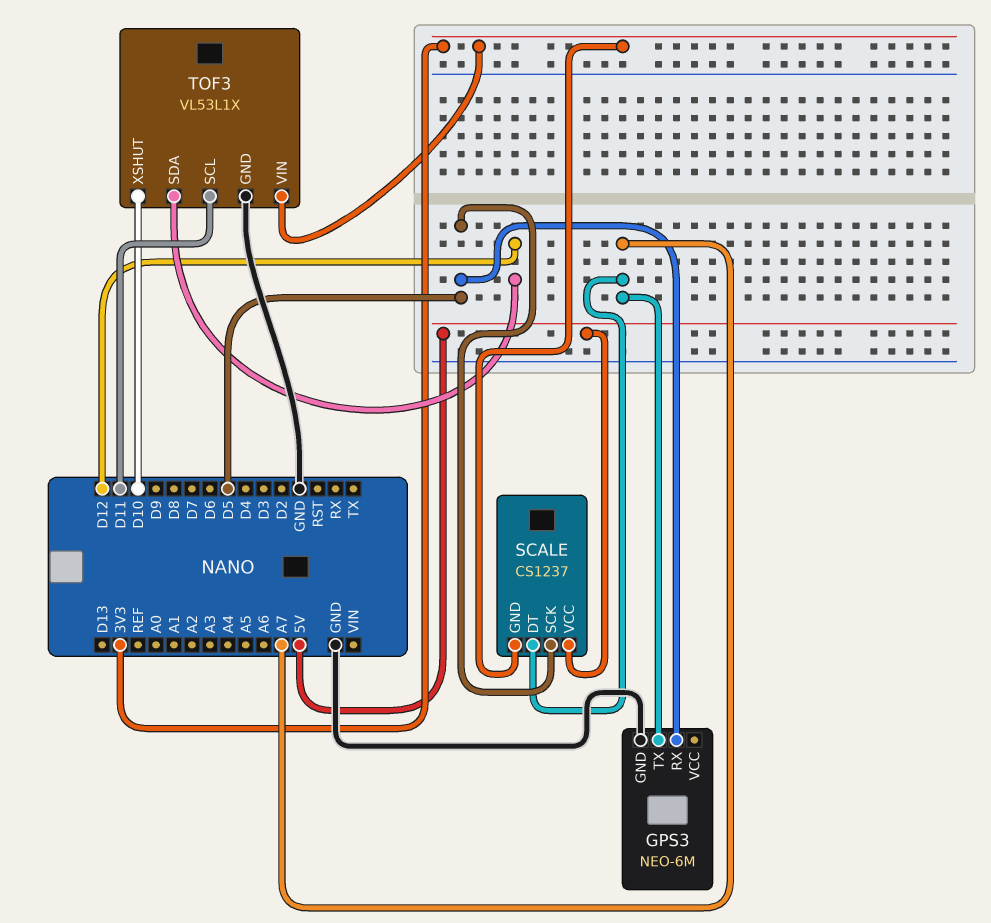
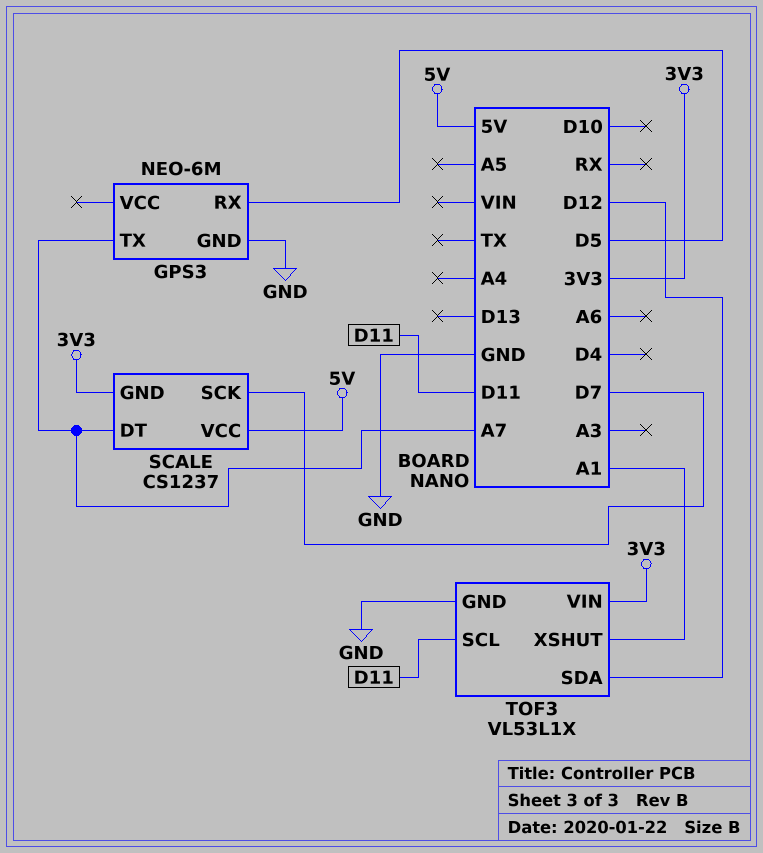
SCALE pin SCK: D5 -> D7
TOF3 pin XSHUT: D10 -> A1

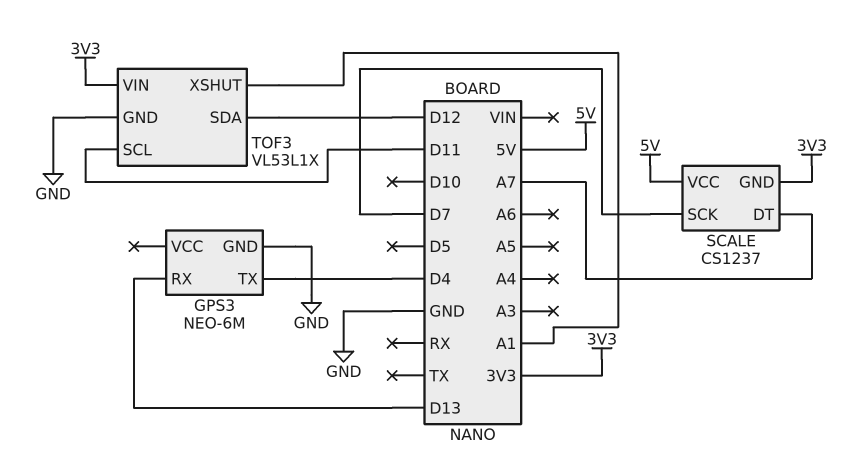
GPS3 pin RX: D5 -> D13
GPS3 pin TX: A7 -> D4

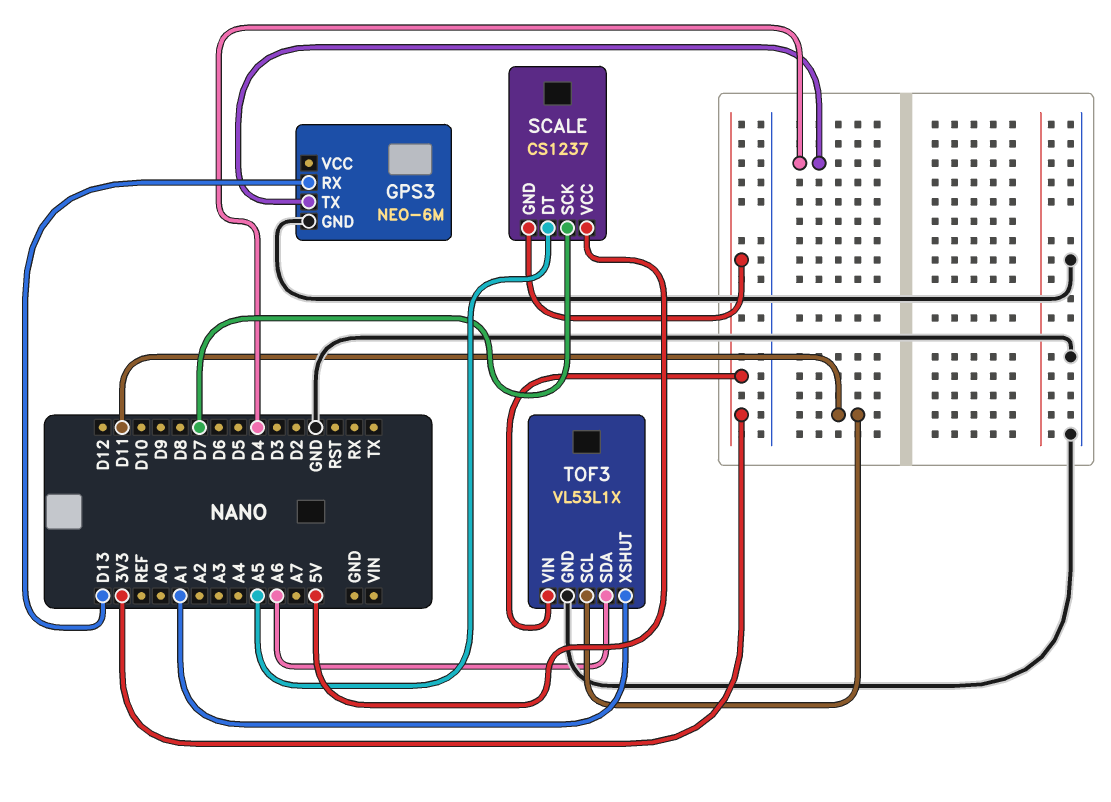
SCALE pin DT: A7 -> A5
TOF3 pin SDA: D12 -> A6

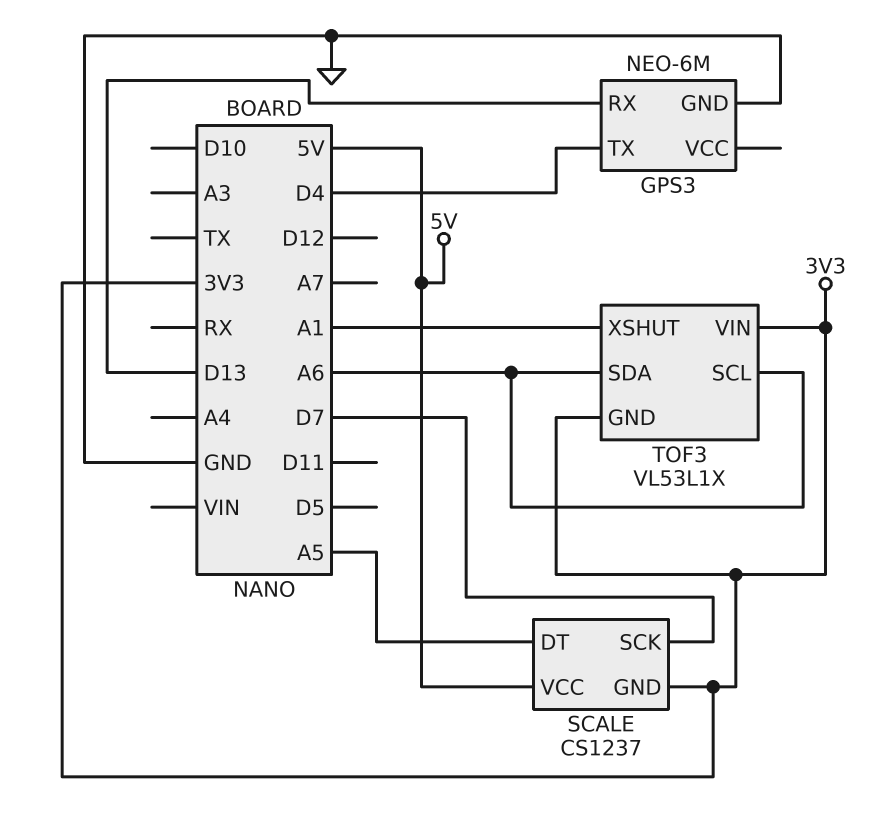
TOF3 pin GND: GND -> 3V3
TOF3 pin SCL: D11 -> A6

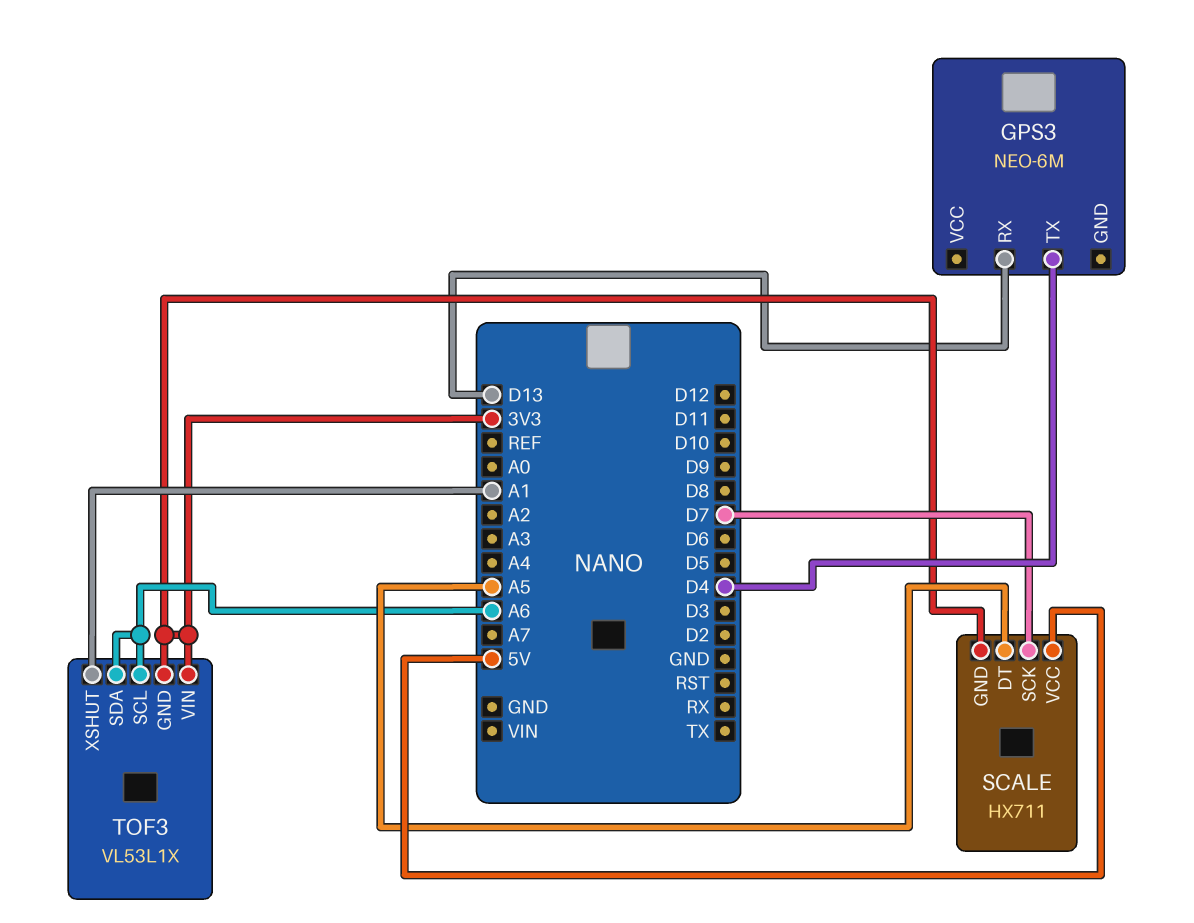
GPS3 pin GND: GND -> none
SCALE: CS1237 -> HX711

